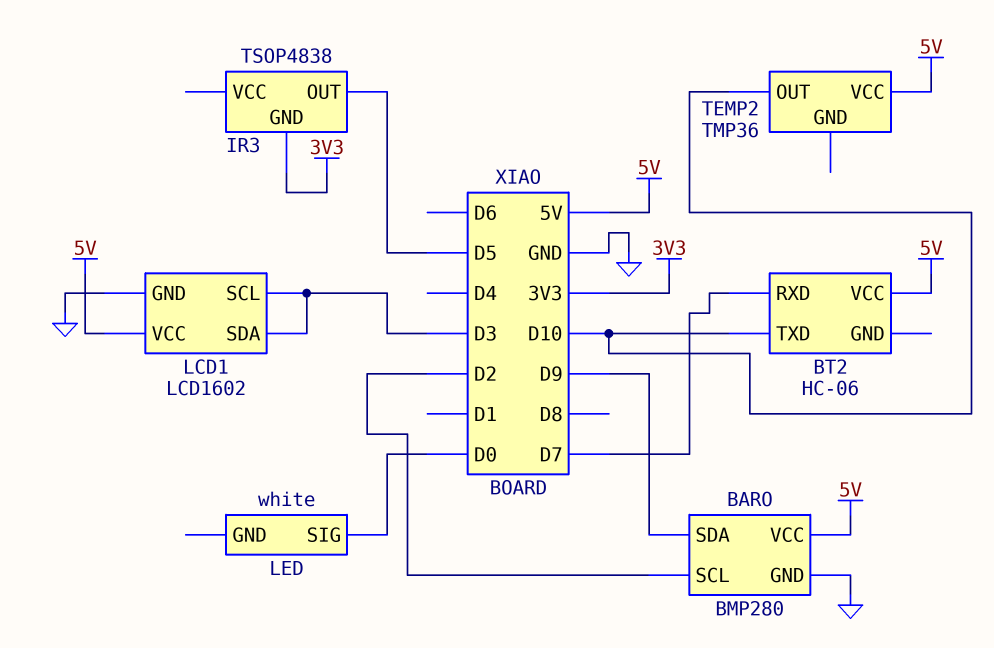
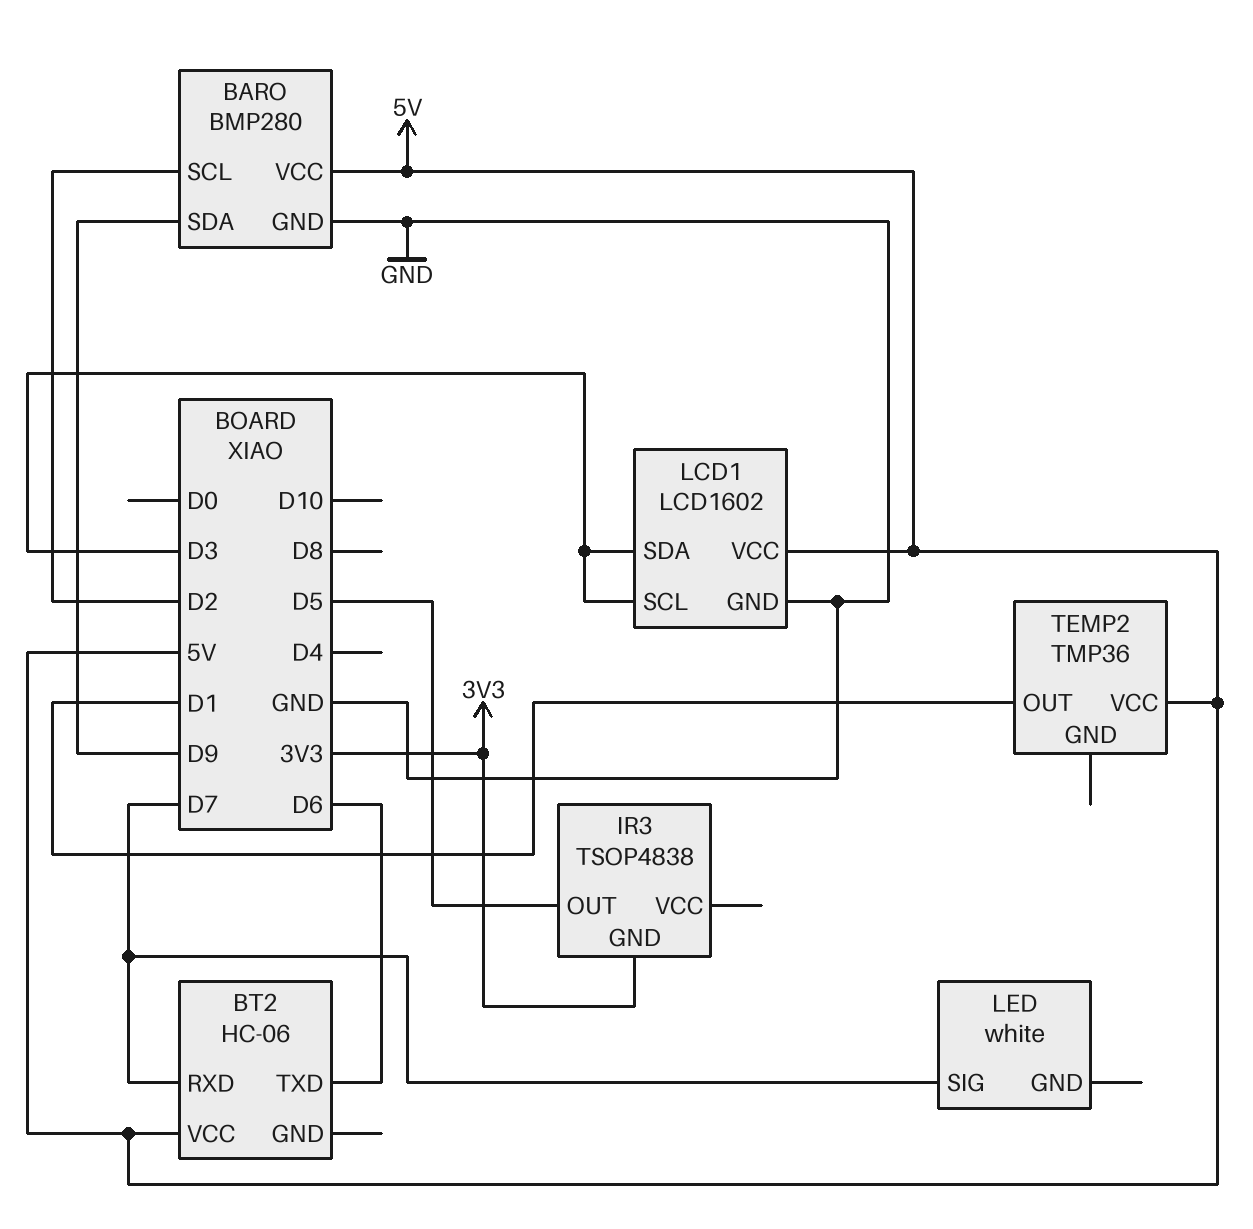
BT2 pin TXD: D10 -> D6
LED pin SIG: D0 -> D7
TEMP2 pin OUT: D10 -> D1

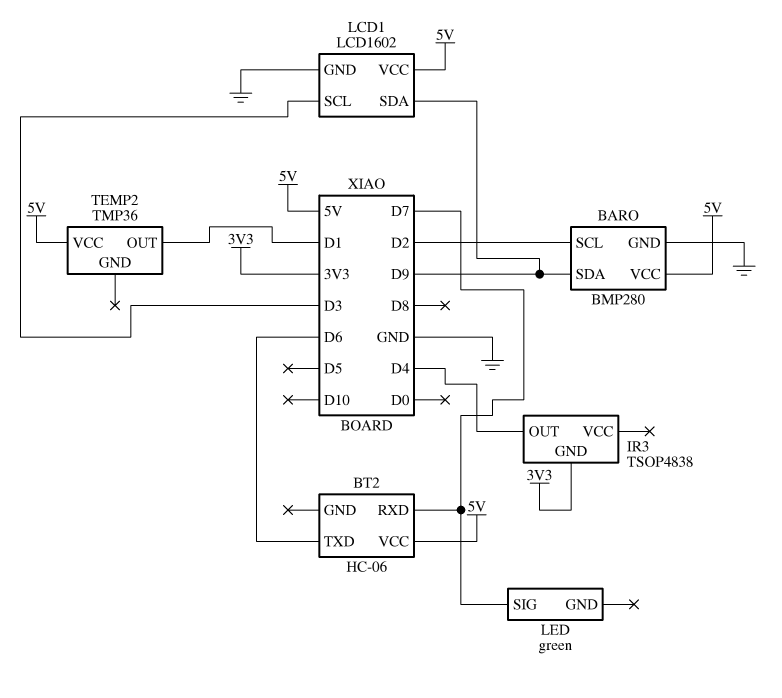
IR3 pin OUT: D5 -> D4
LCD1 pin SDA: D3 -> D9
LED: white -> green

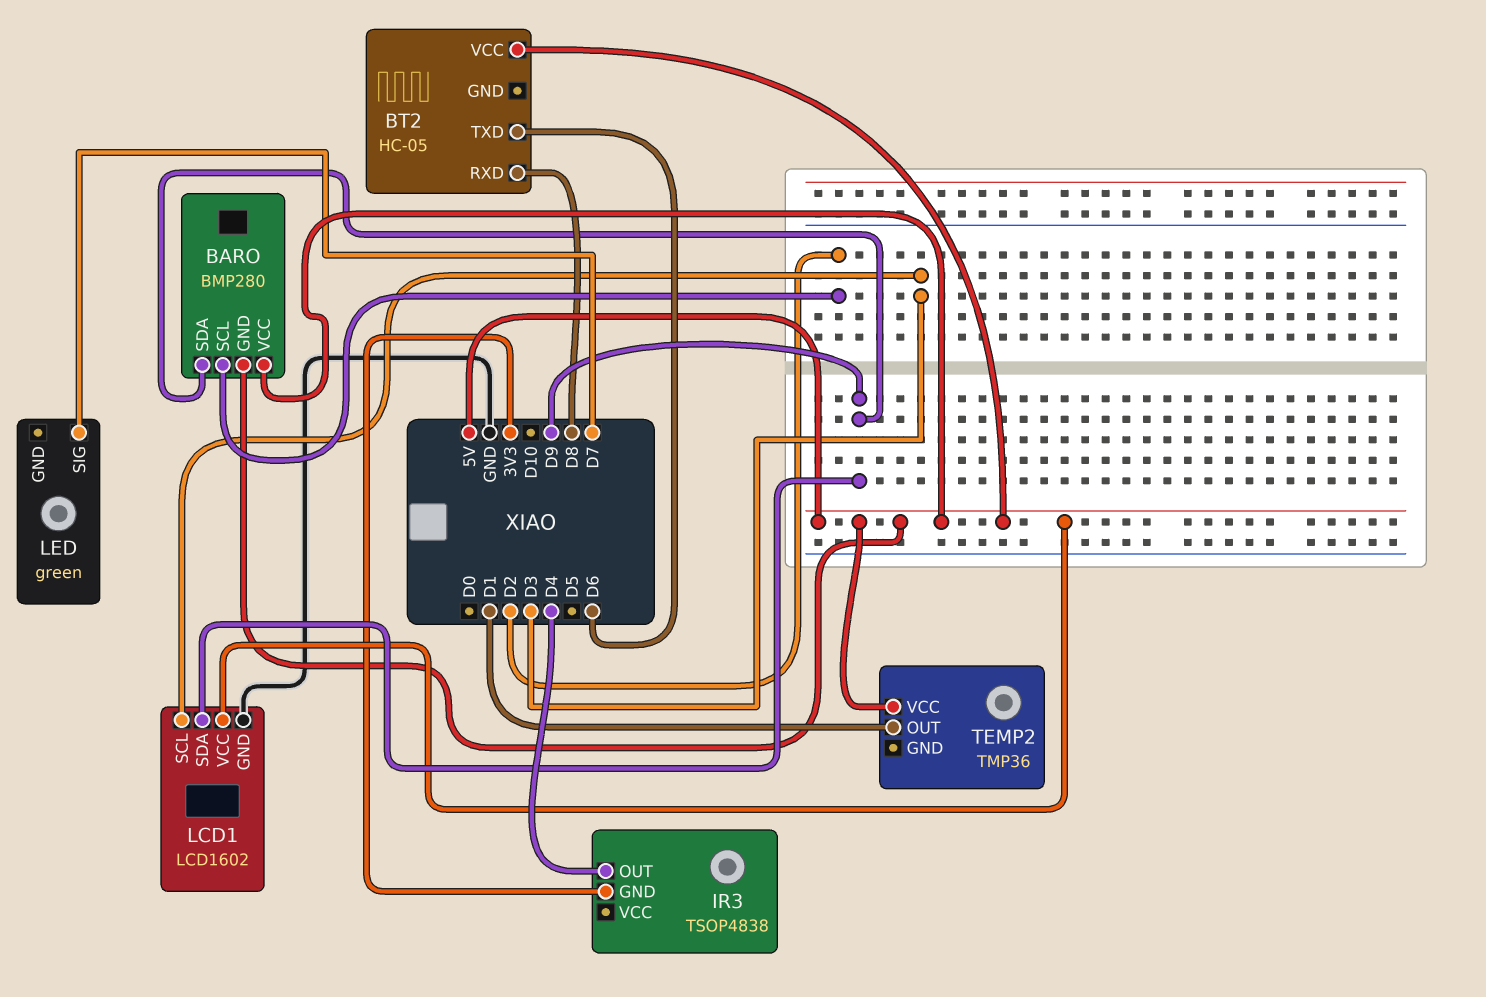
BARO pin GND: GND -> 5V
BT2: HC-06 -> HC-05
BT2 pin RXD: D7 -> D8

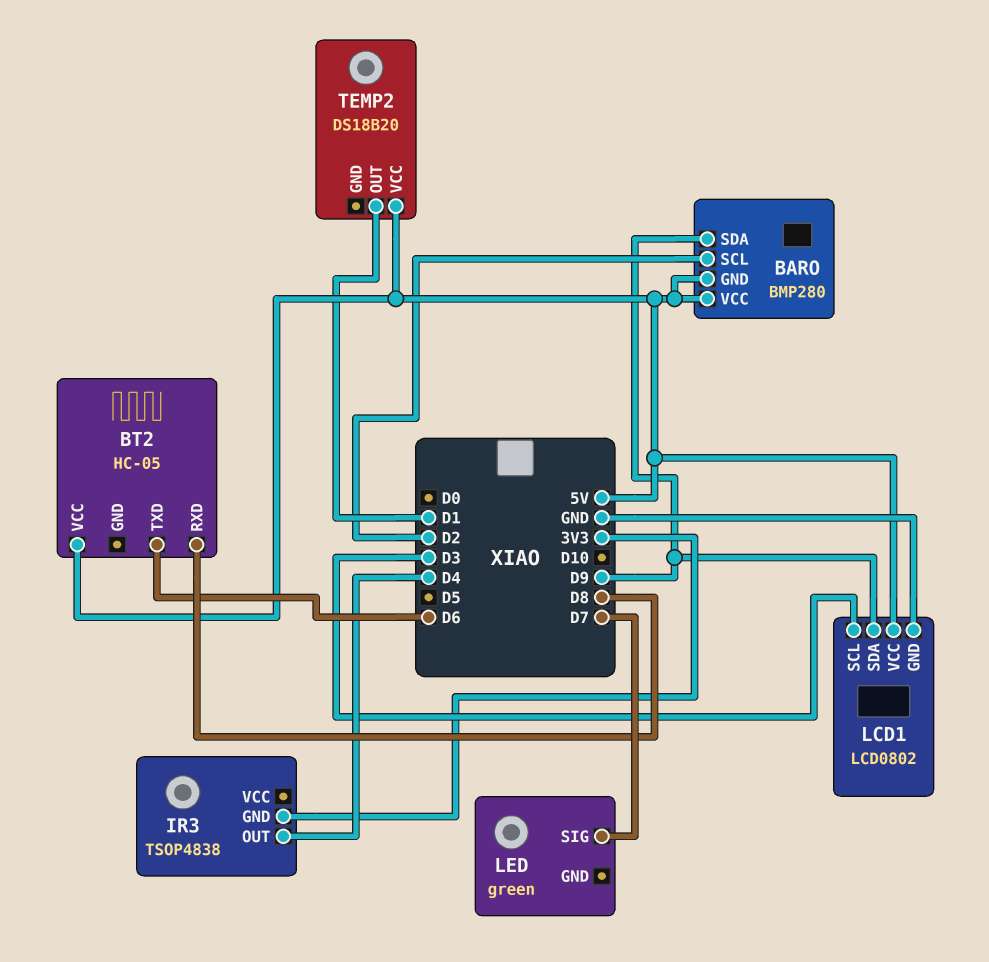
LCD1: LCD1602 -> LCD0802
TEMP2: TMP36 -> DS18B20

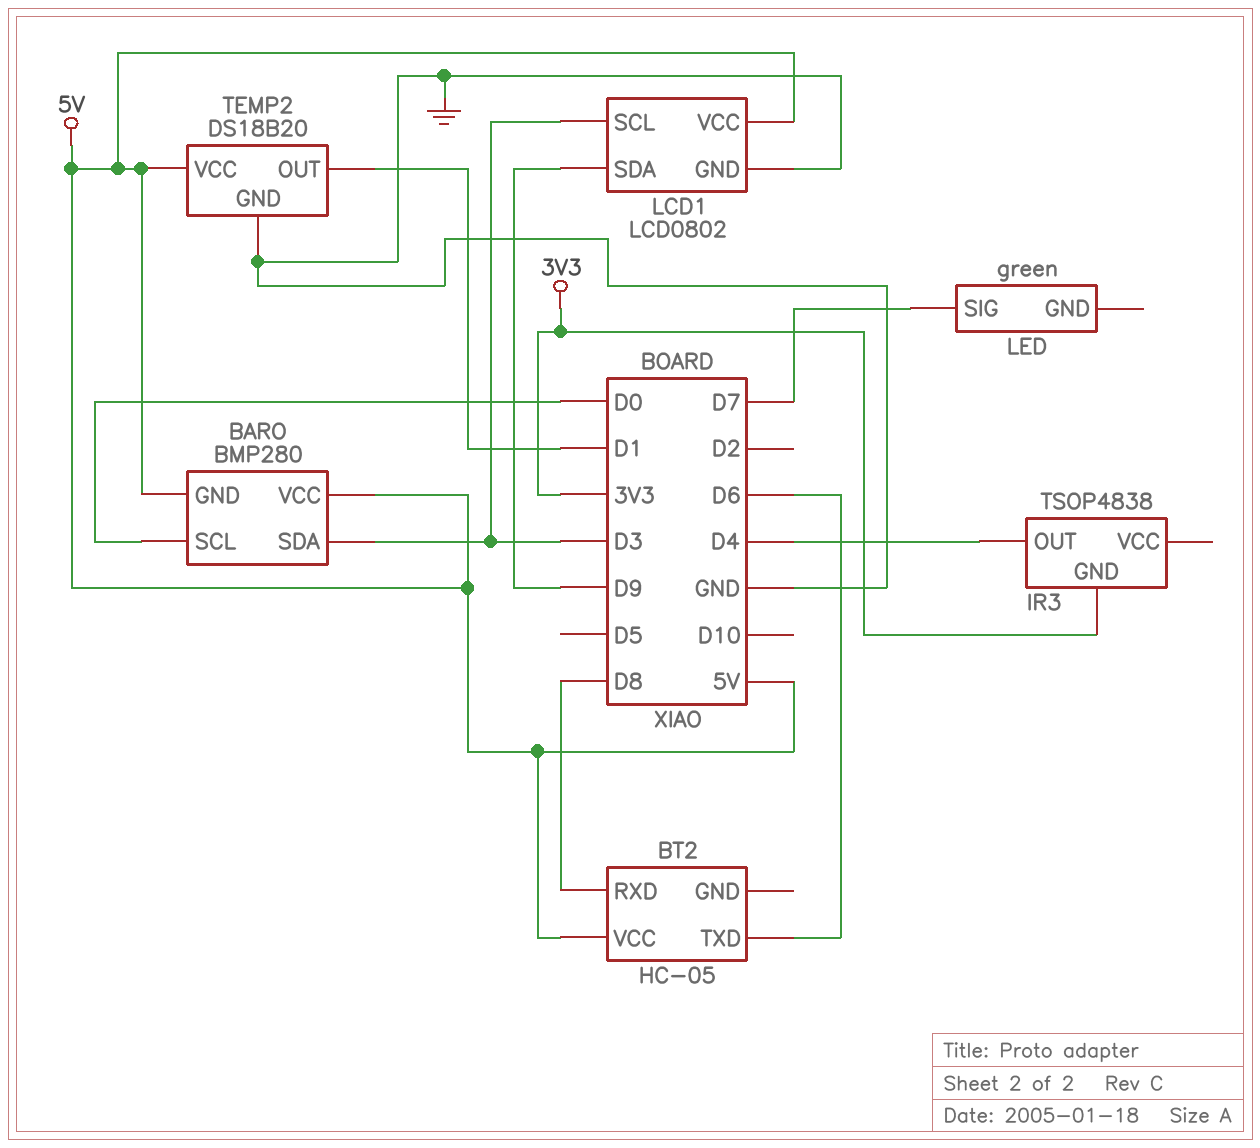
BARO pin SCL: D2 -> D0
BARO pin SDA: D9 -> D3
TEMP2 pin GND: none -> GND

